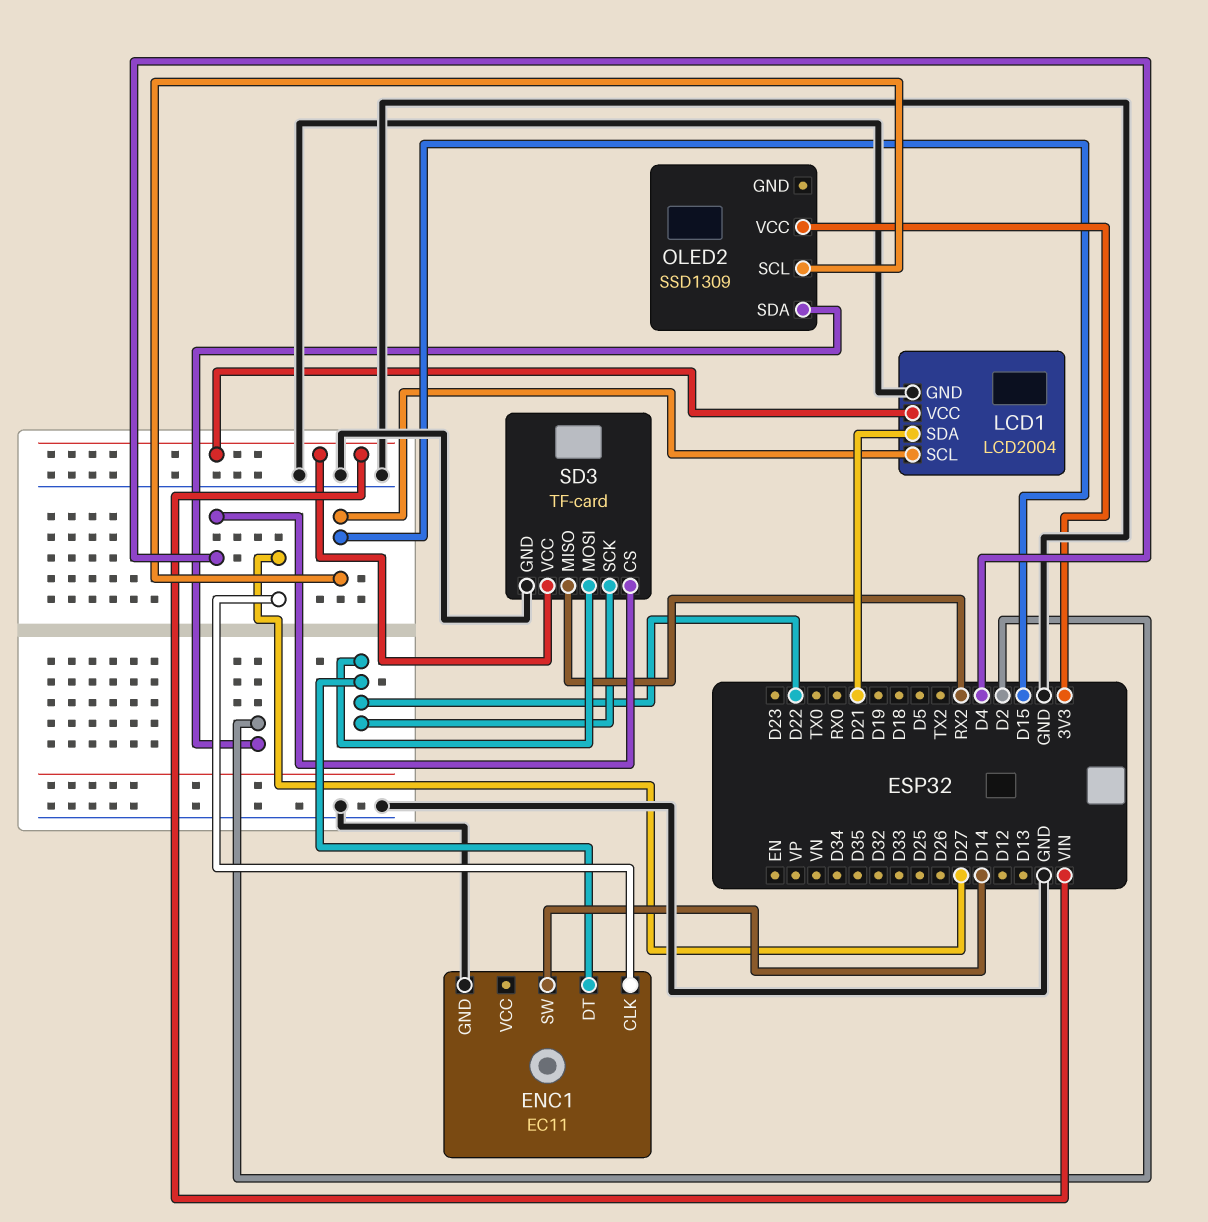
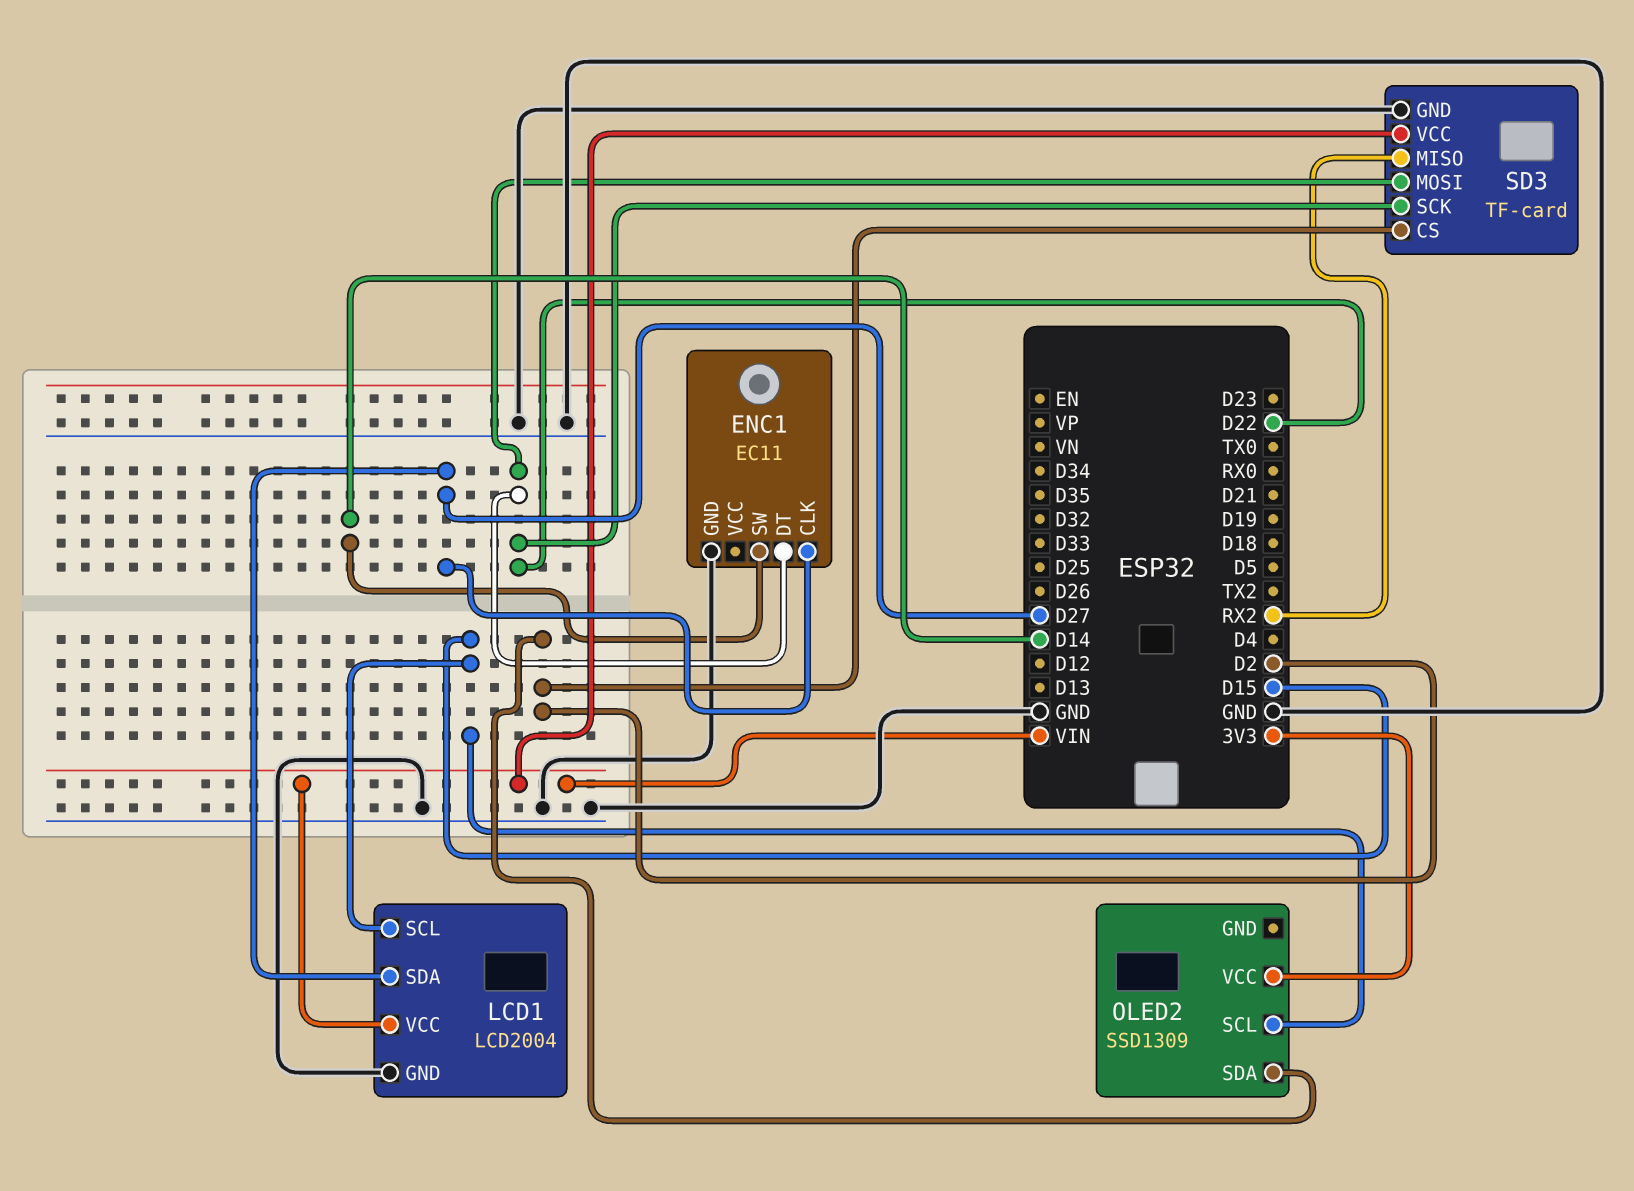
LCD1 pin SDA: D21 -> D27
SD3 pin CS: D4 -> D2

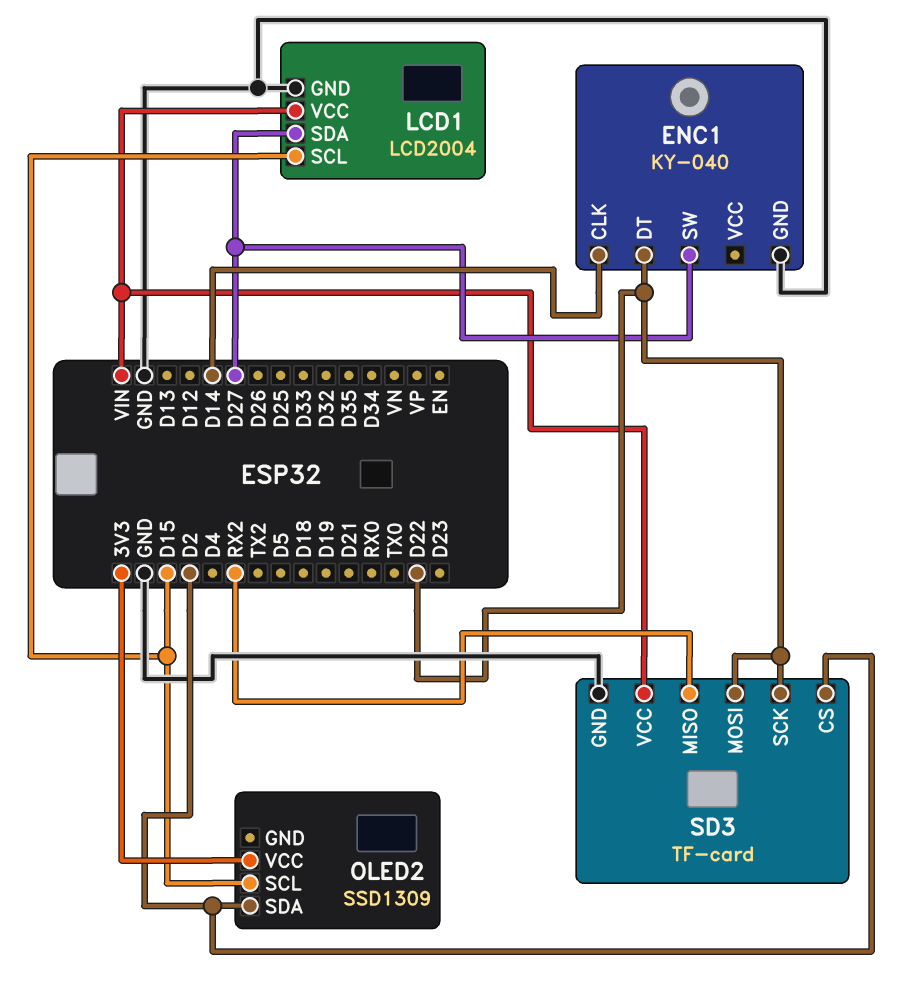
ENC1: EC11 -> KY-040
ENC1 pin CLK: D27 -> D14
ENC1 pin SW: D14 -> D27

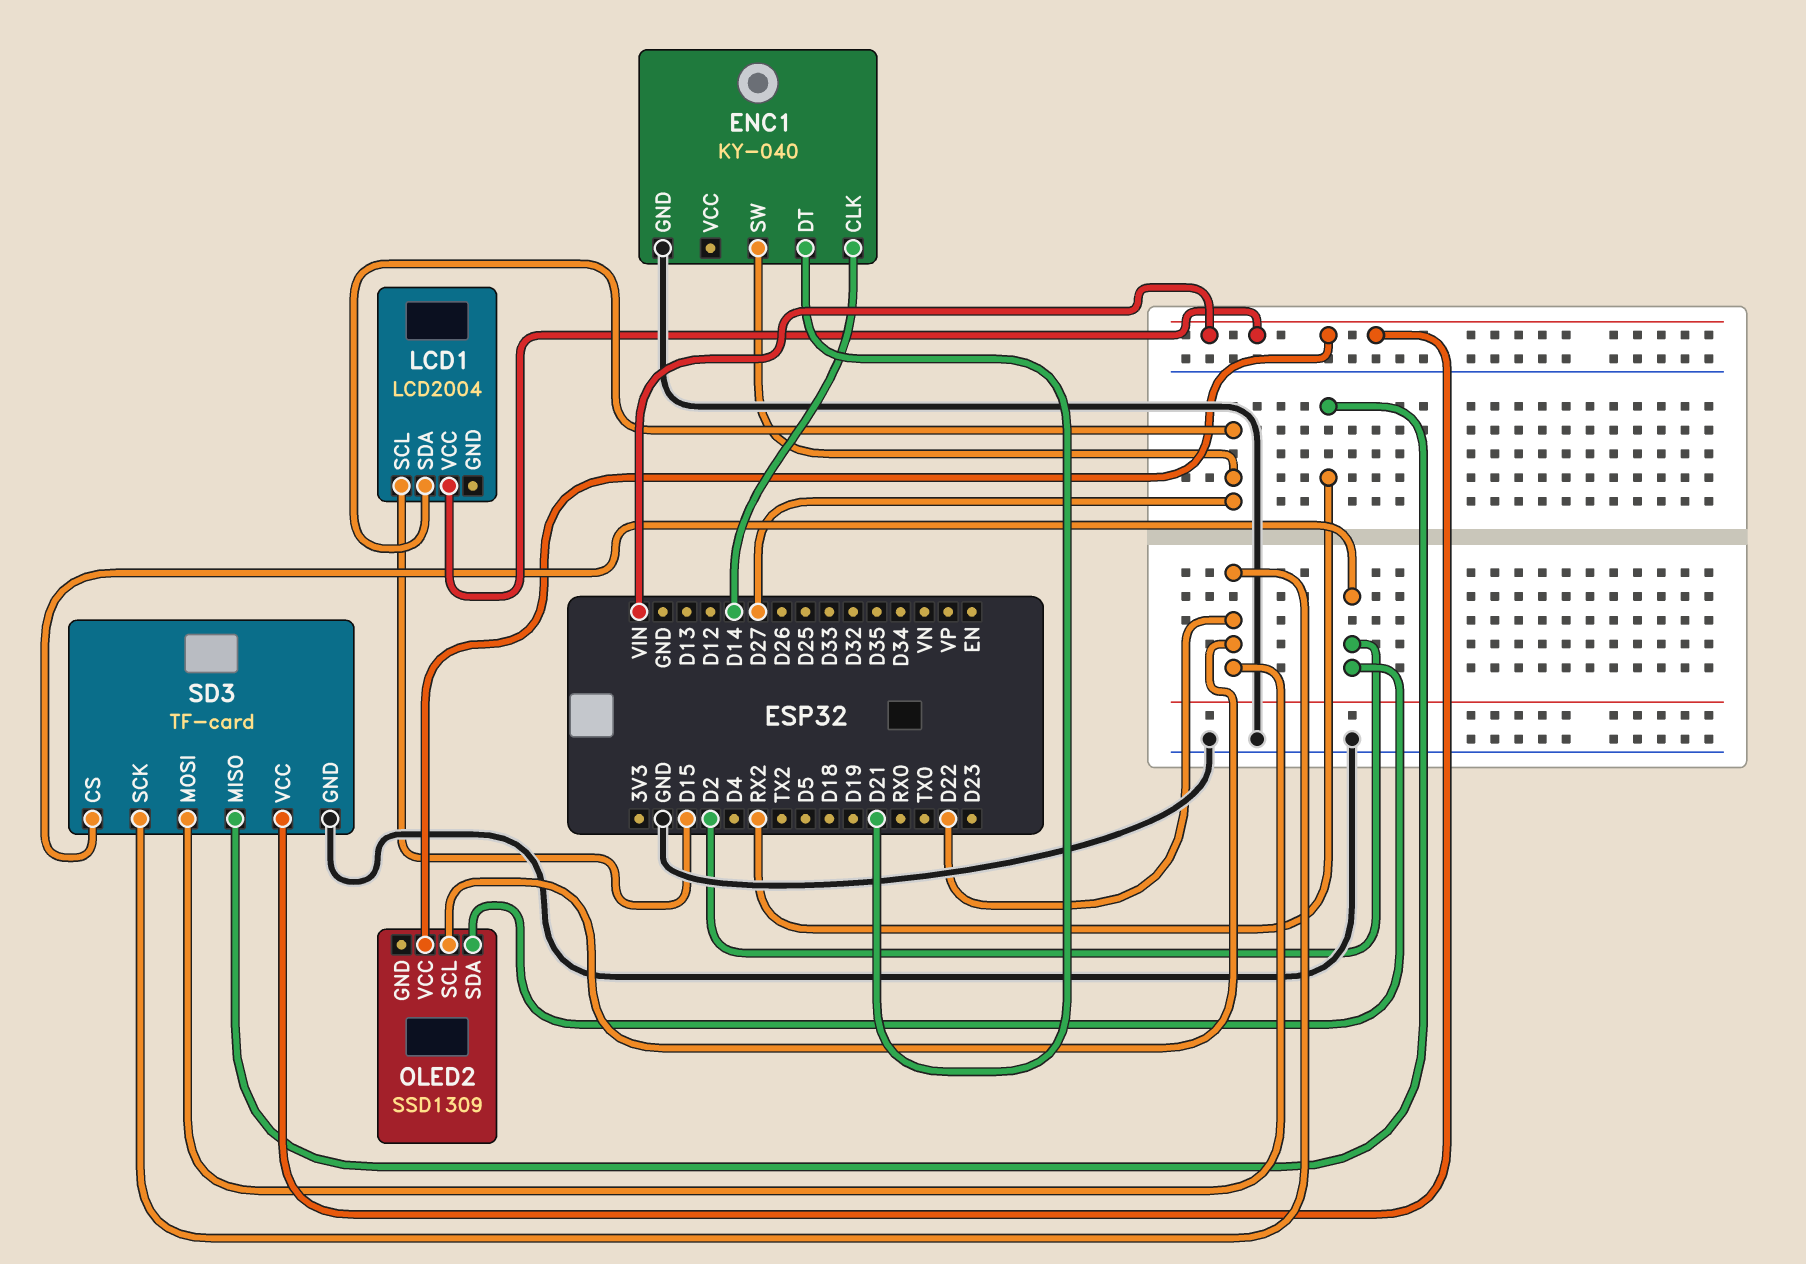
ENC1 pin DT: D22 -> D21
LCD1 pin GND: GND -> none
OLED2 pin SCL: D15 -> D22
OLED2 pin VCC: 3V3 -> VIN

